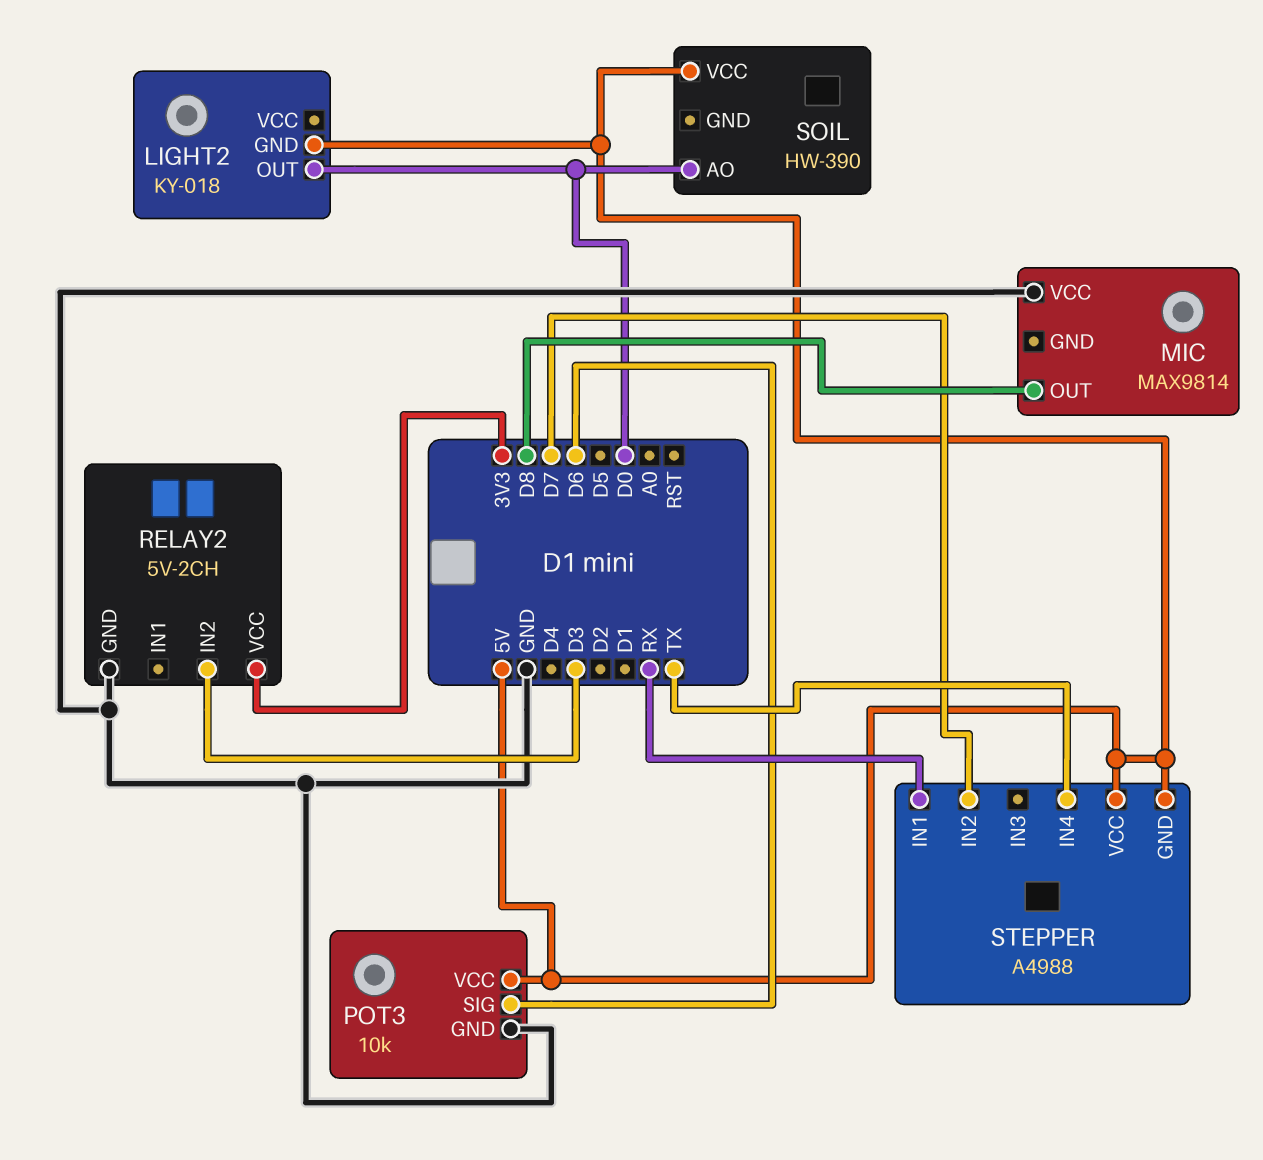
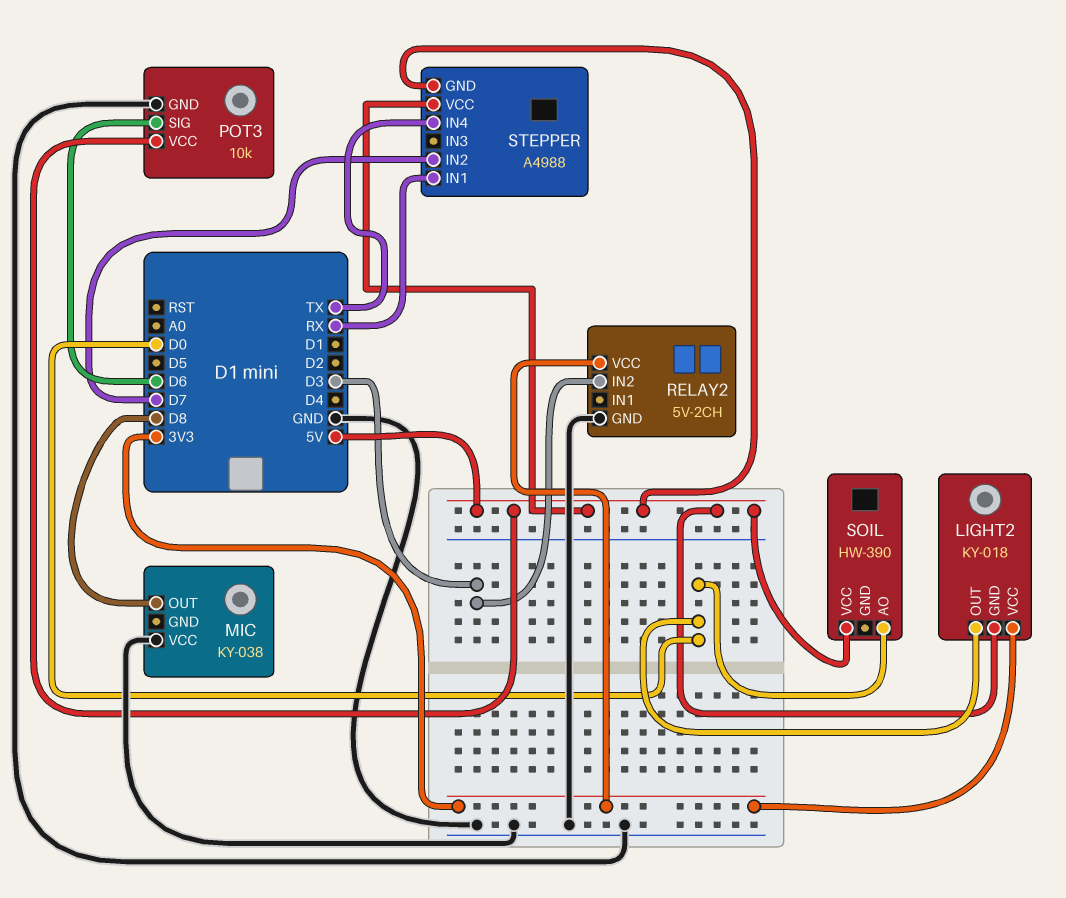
LIGHT2 pin VCC: none -> 3V3
MIC: MAX9814 -> KY-038

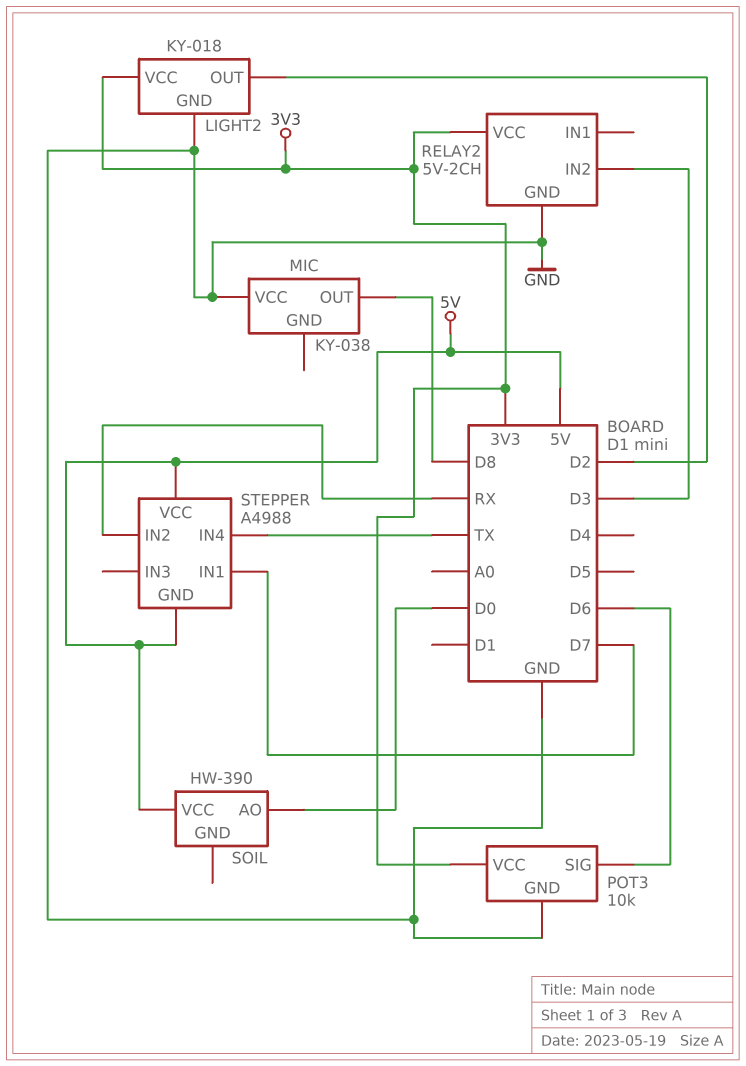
LIGHT2 pin GND: 5V -> GND
LIGHT2 pin OUT: D0 -> D2
POT3 pin VCC: 5V -> 3V3
STEPPER pin IN1: RX -> D7
STEPPER pin IN2: D7 -> RX

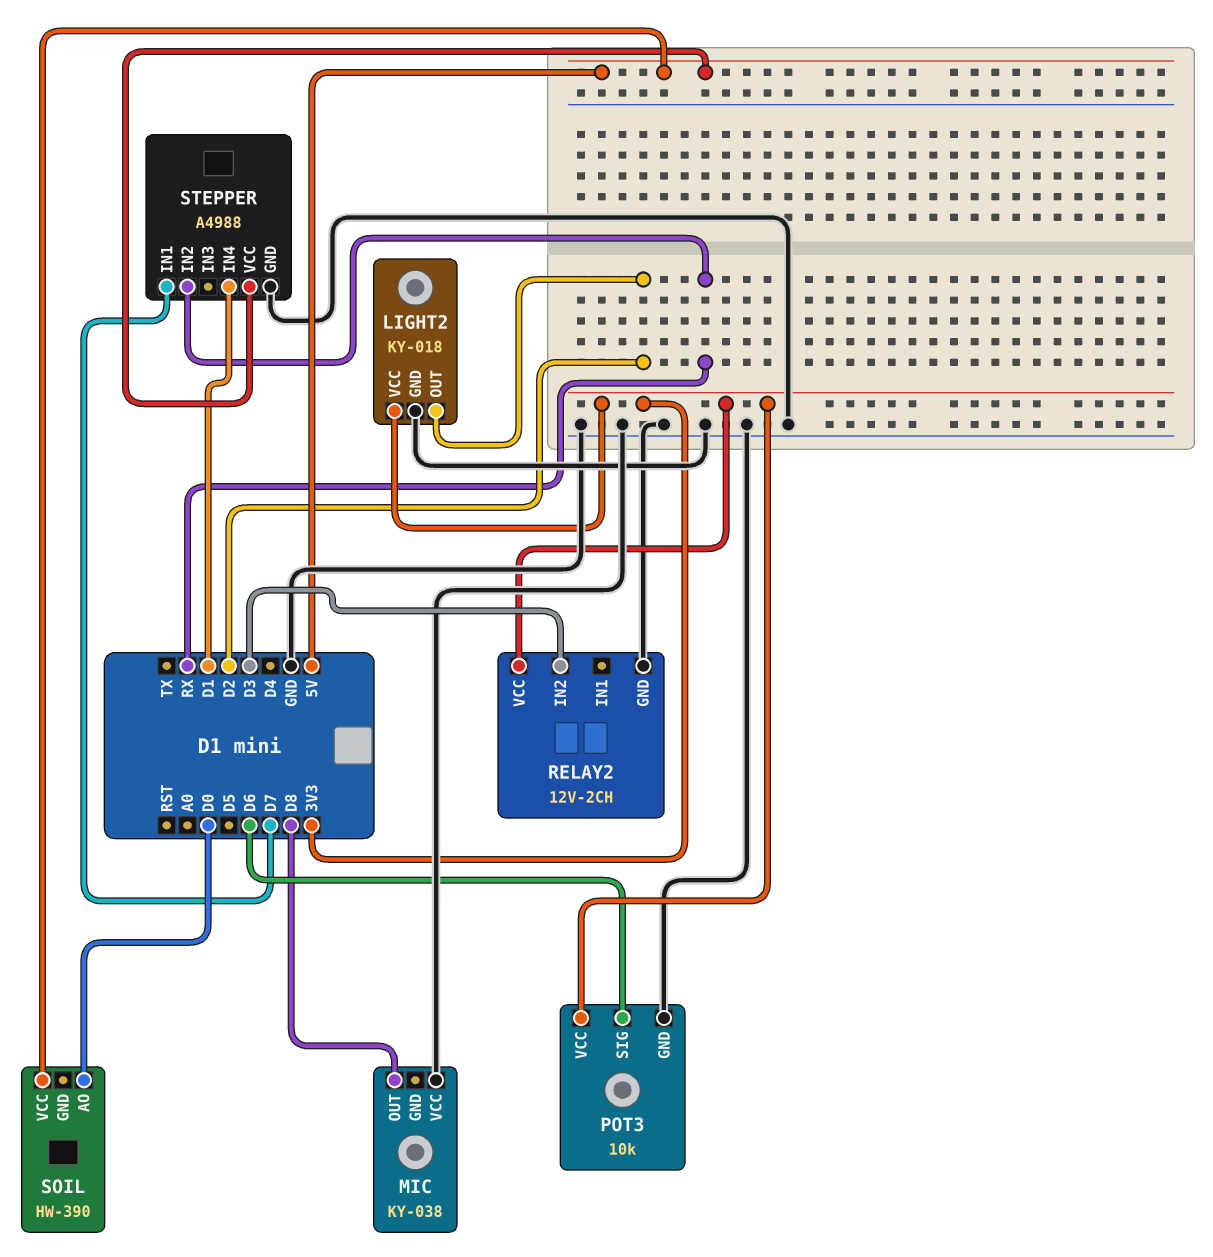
RELAY2: 5V-2CH -> 12V-2CH
STEPPER pin GND: 5V -> GND
STEPPER pin IN4: TX -> D1

